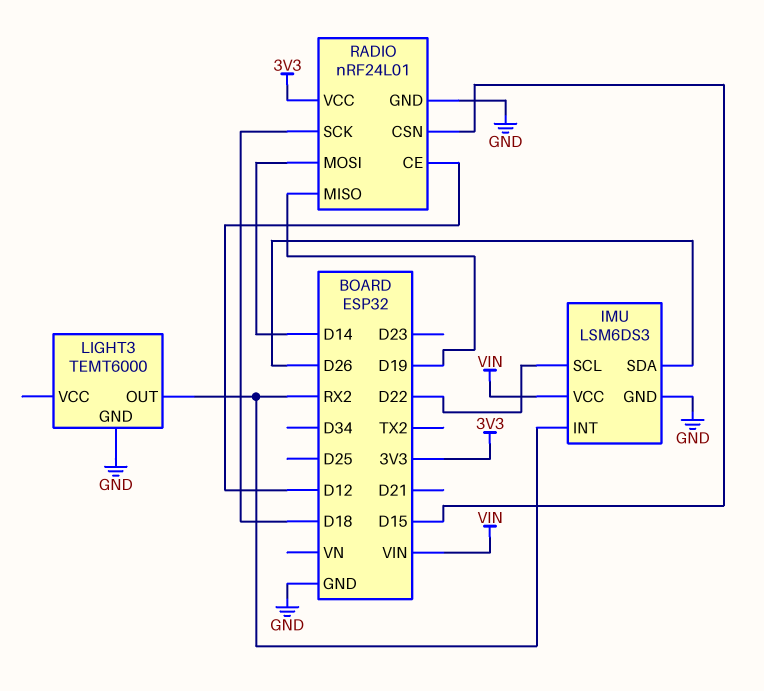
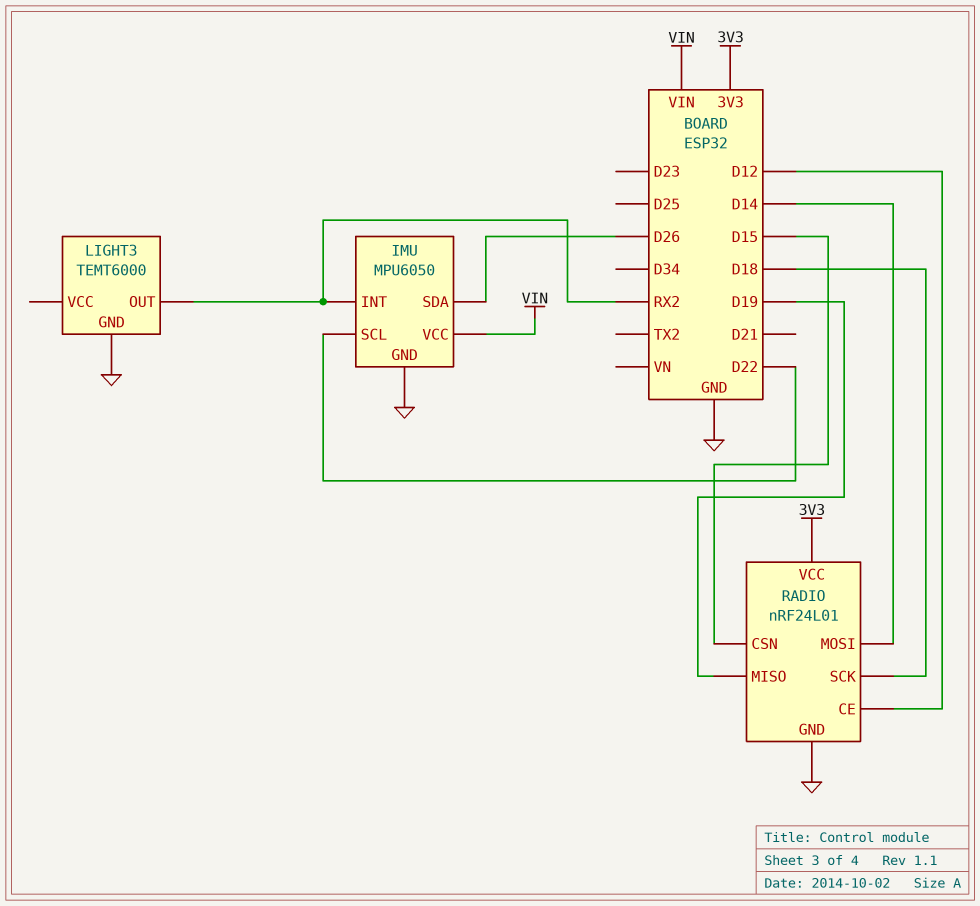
IMU: LSM6DS3 -> MPU6050

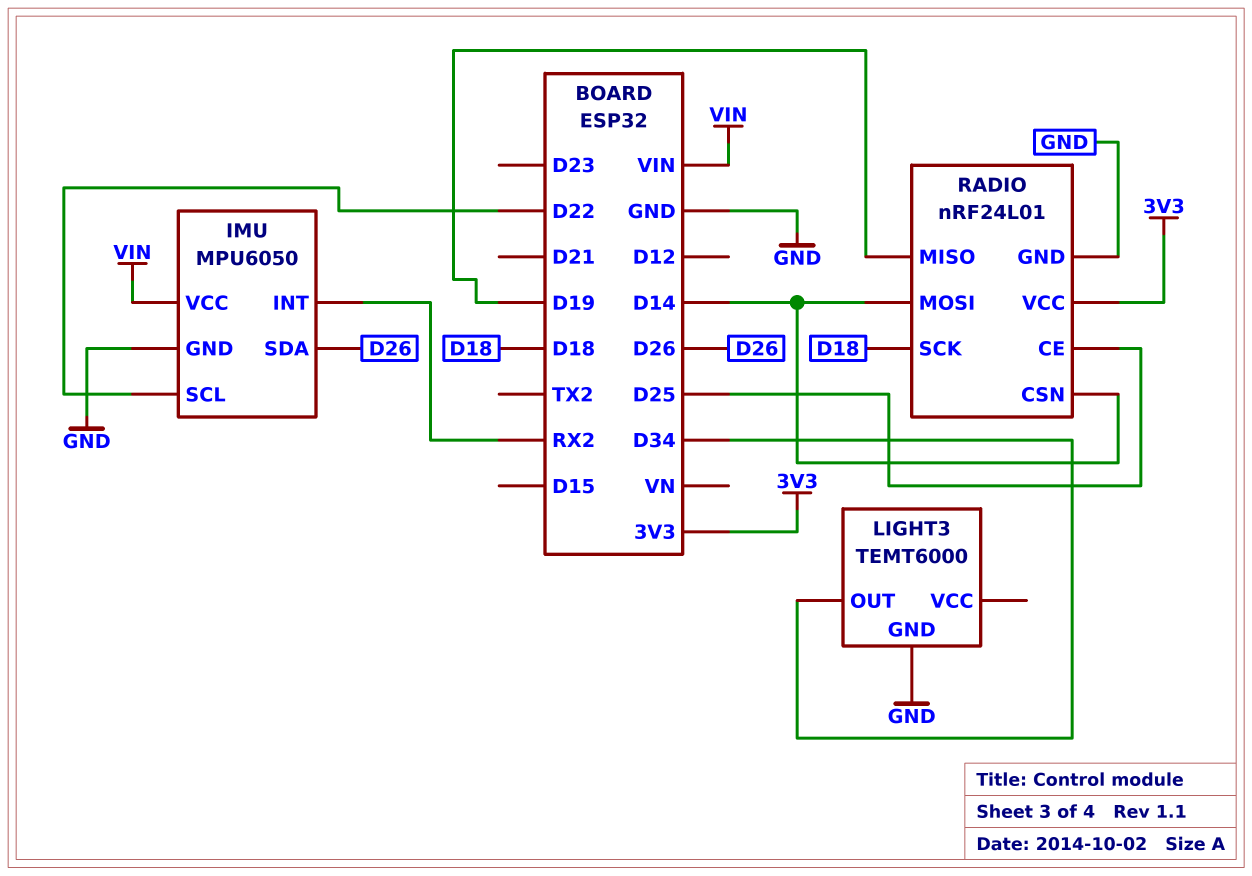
LIGHT3 pin OUT: RX2 -> D34
RADIO pin CE: D12 -> D25
RADIO pin CSN: D15 -> D14

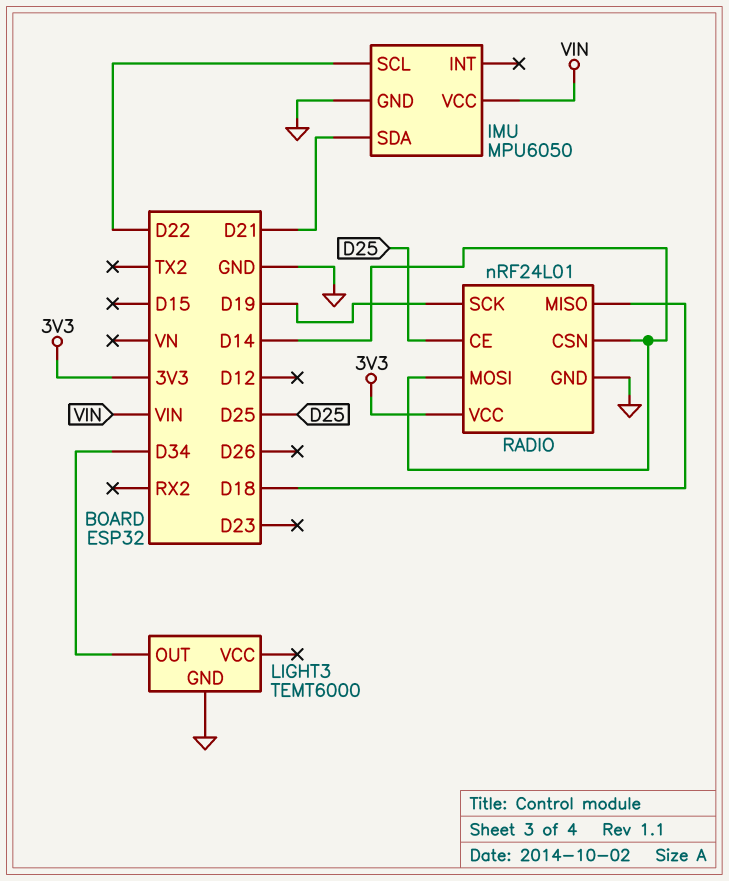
IMU pin INT: RX2 -> none
IMU pin SDA: D26 -> D21
RADIO pin MISO: D19 -> D18
RADIO pin SCK: D18 -> D19

